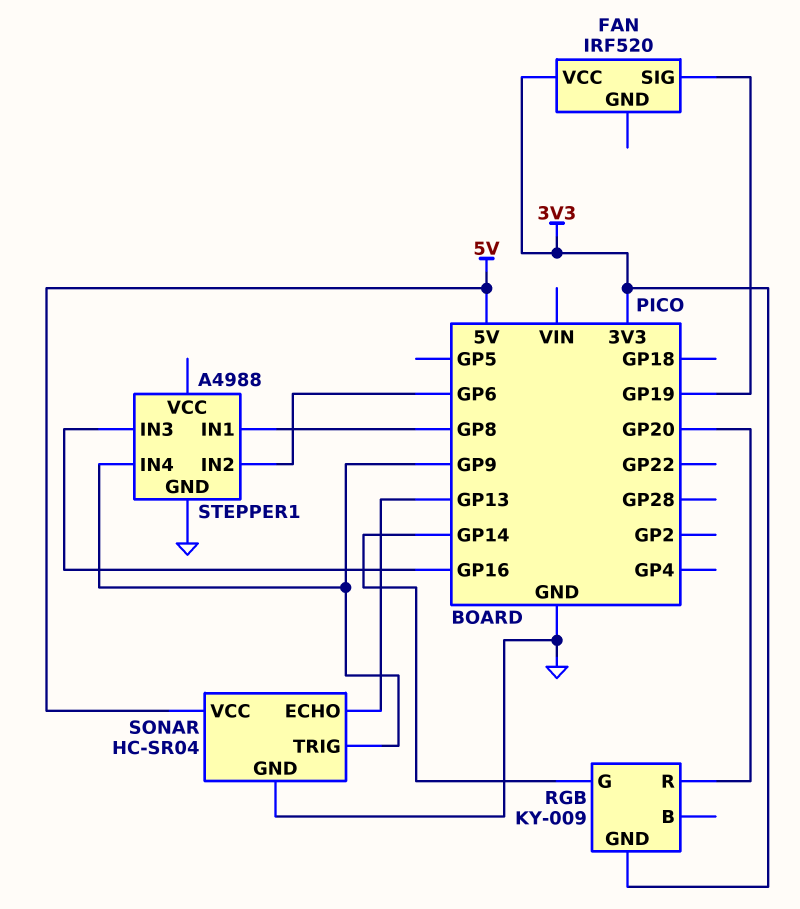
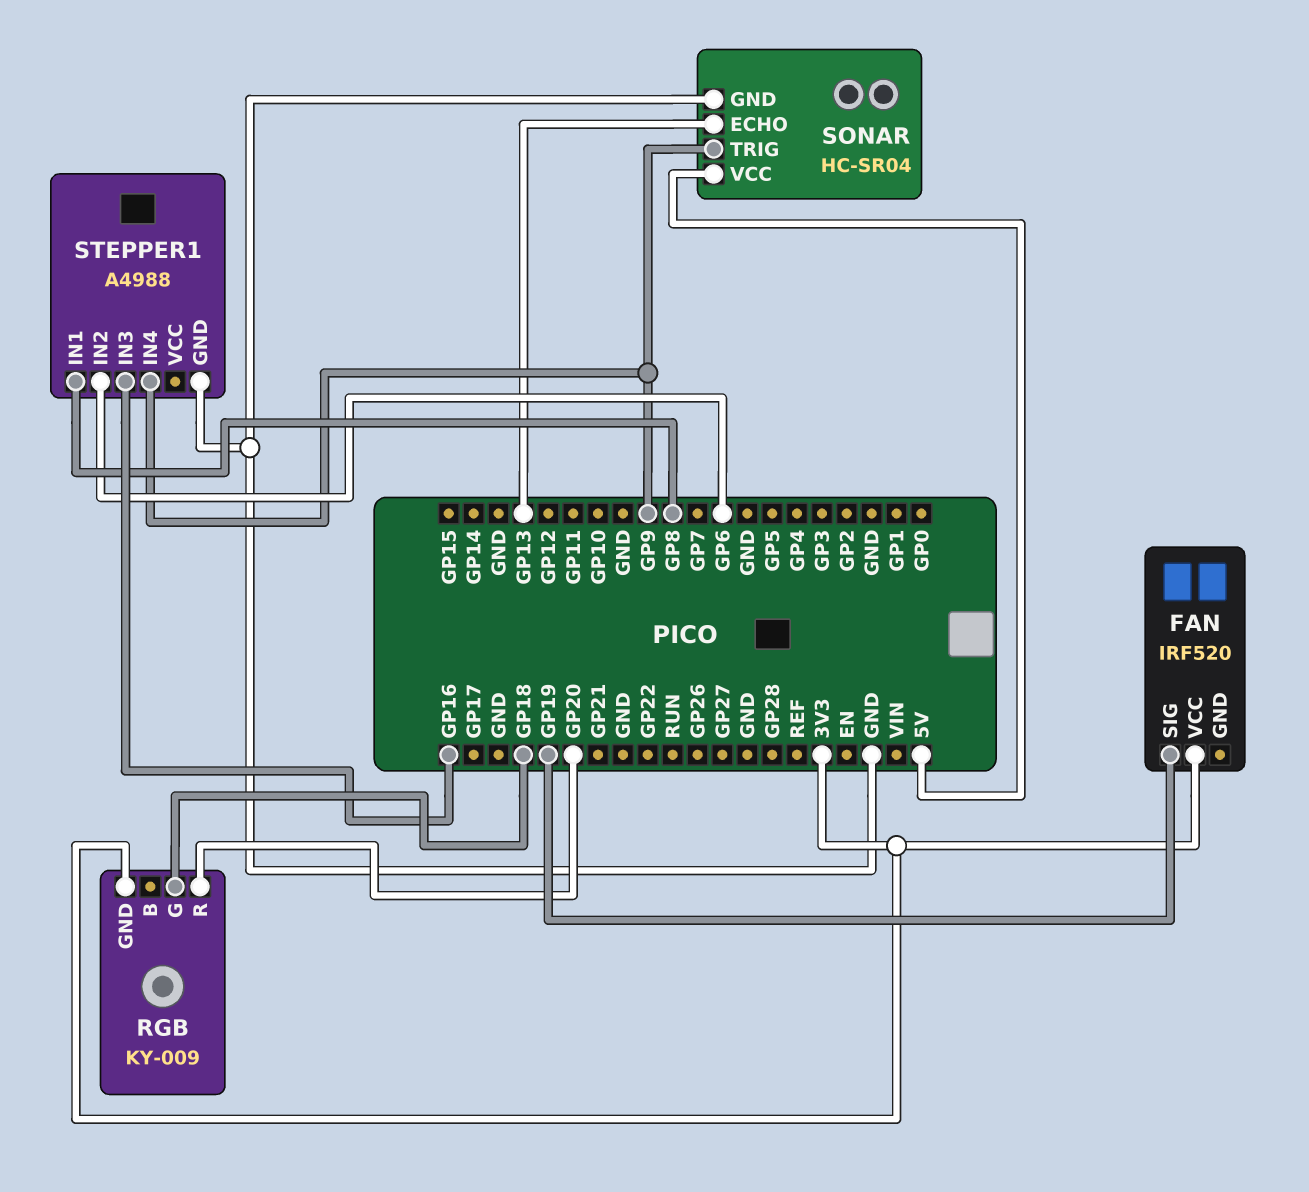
RGB pin G: GP14 -> GP18

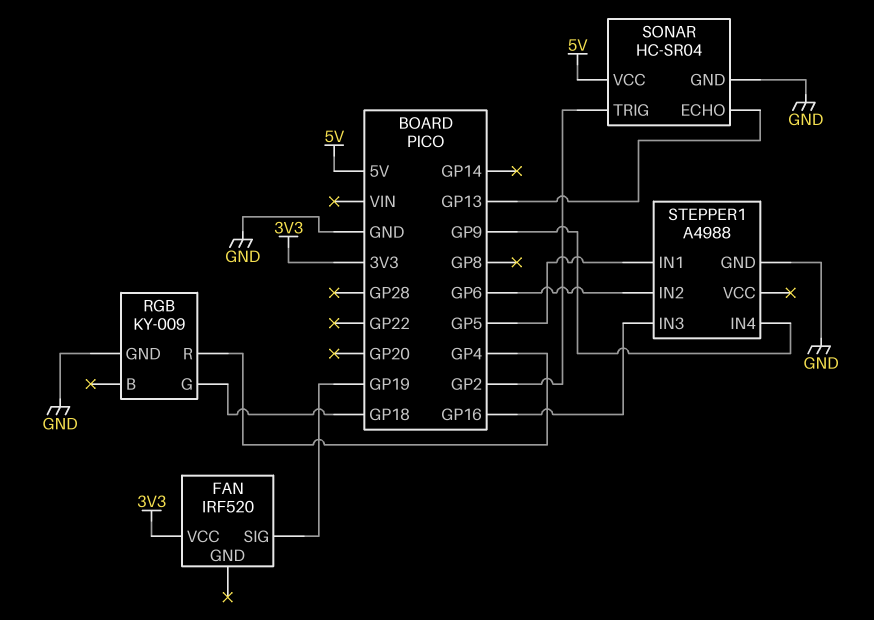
RGB pin GND: 3V3 -> GND
RGB pin R: GP20 -> GP4
SONAR pin TRIG: GP9 -> GP2
STEPPER1 pin IN1: GP8 -> GP5

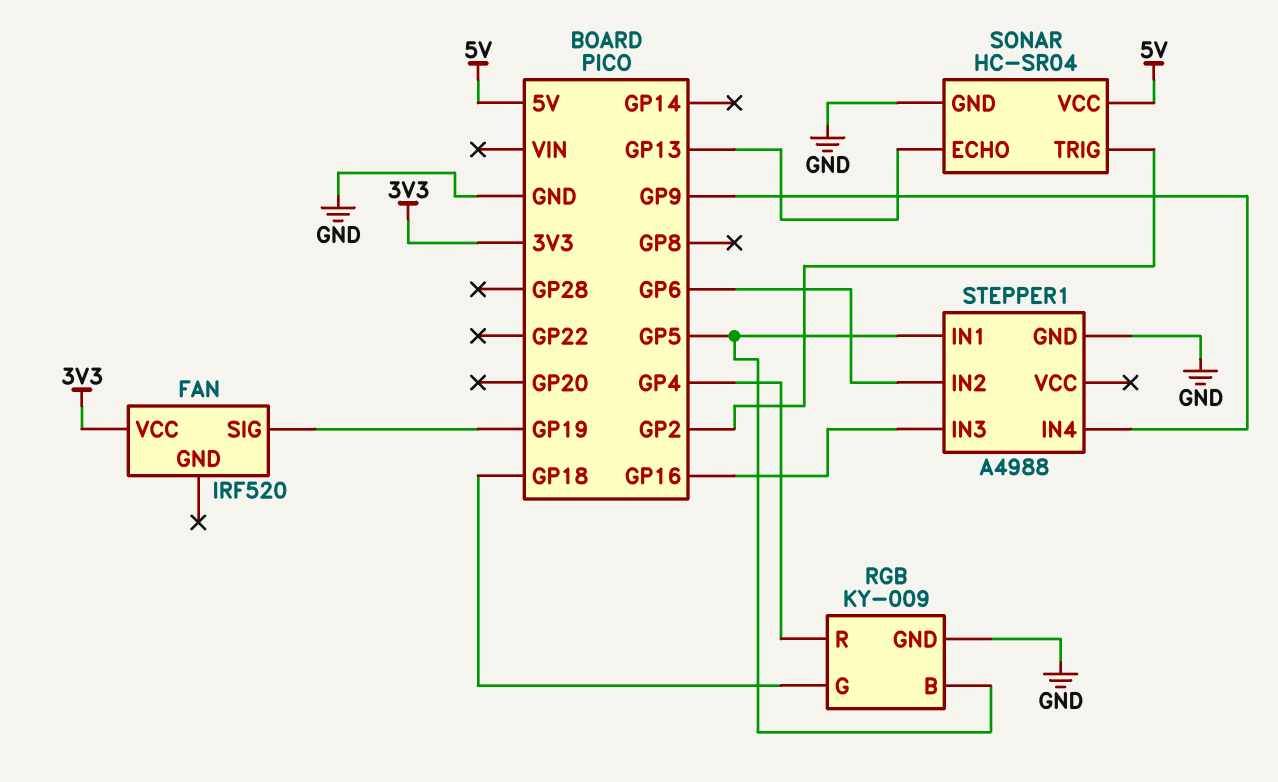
RGB pin B: none -> GP5

